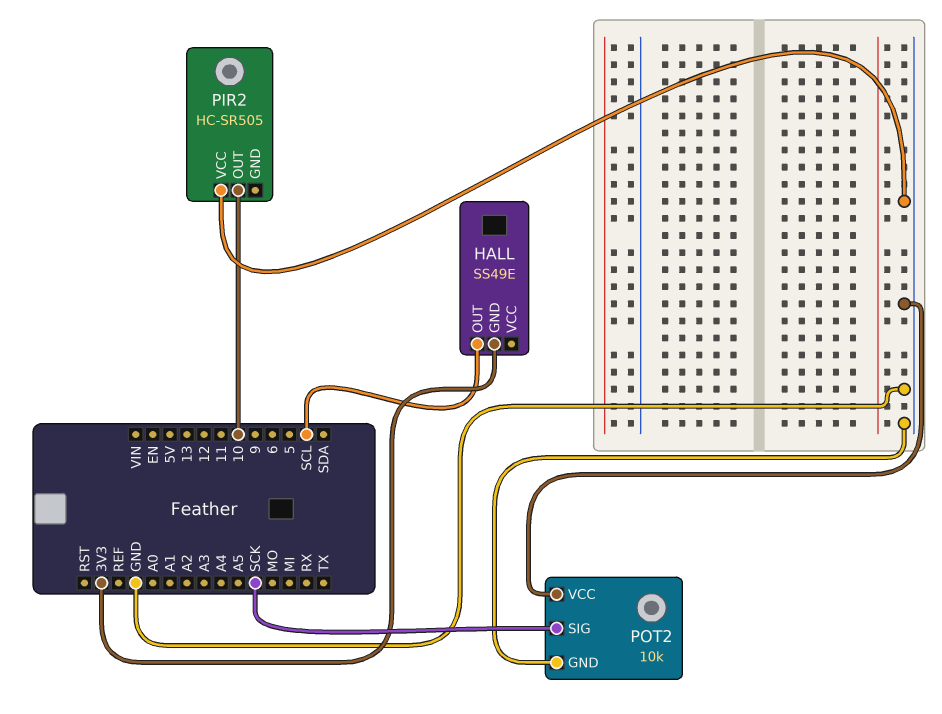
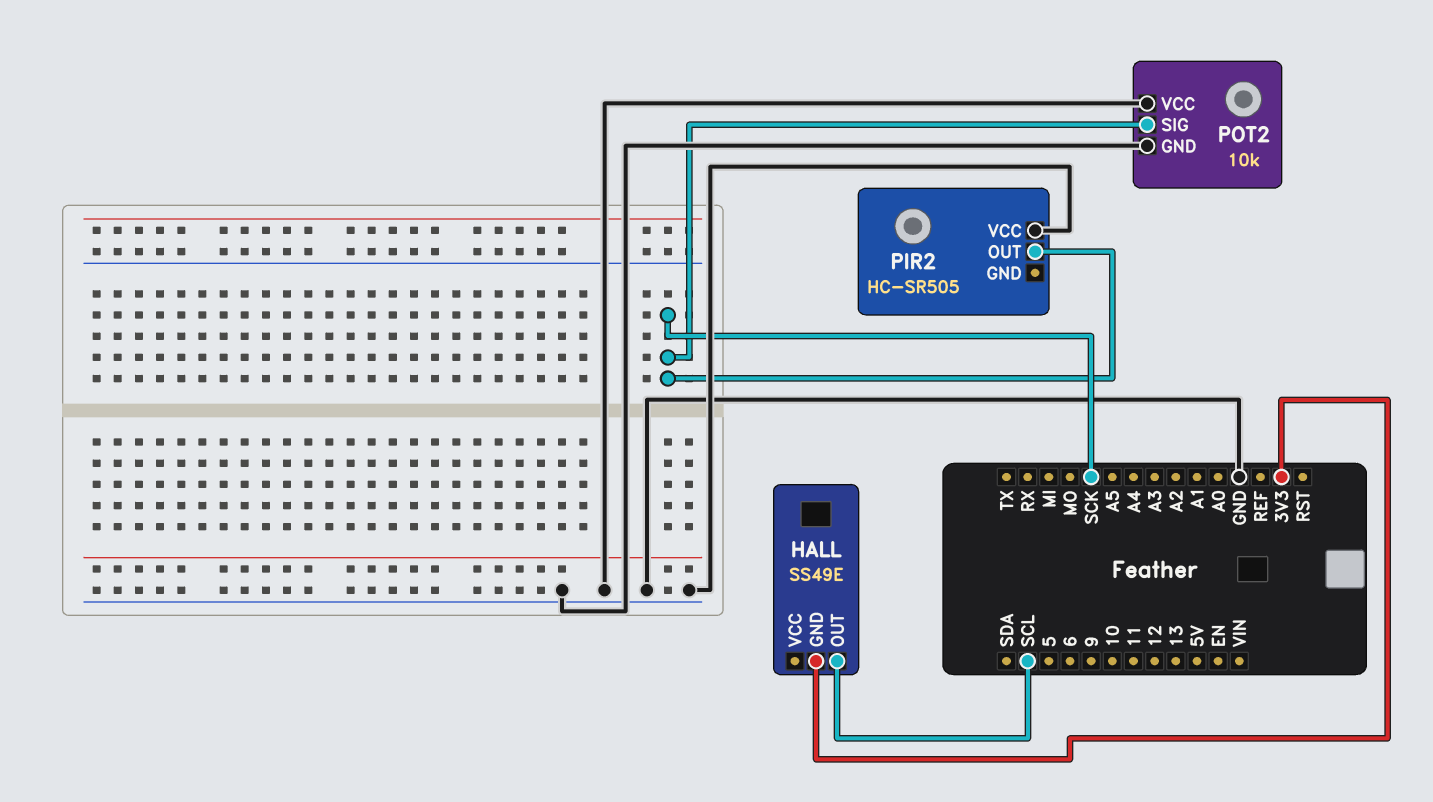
PIR2 pin OUT: 10 -> SCK

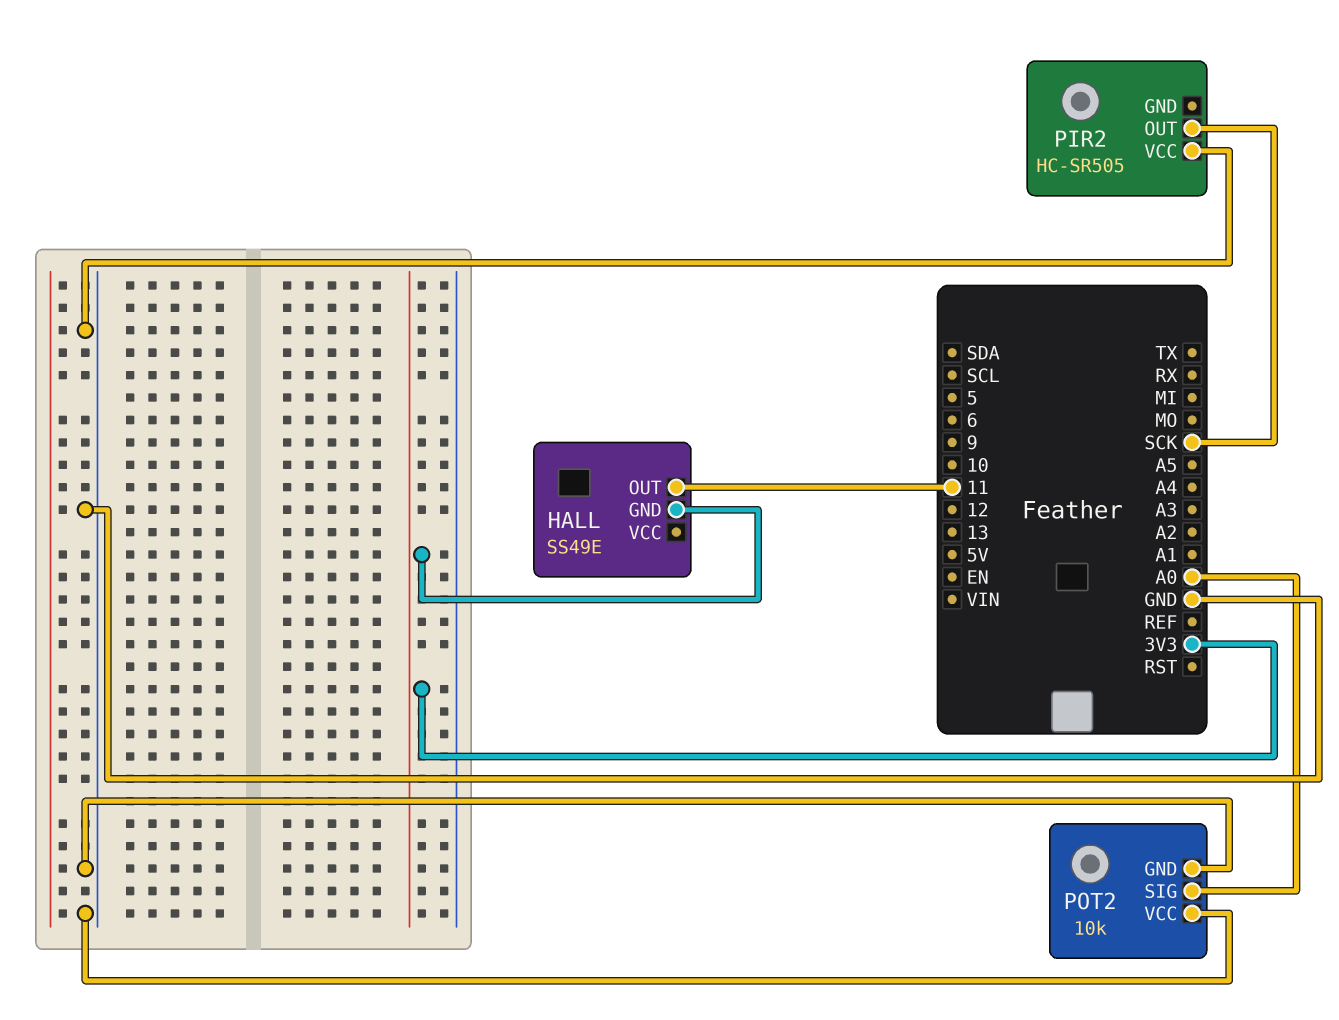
HALL pin OUT: SCL -> 11
POT2 pin SIG: SCK -> A0

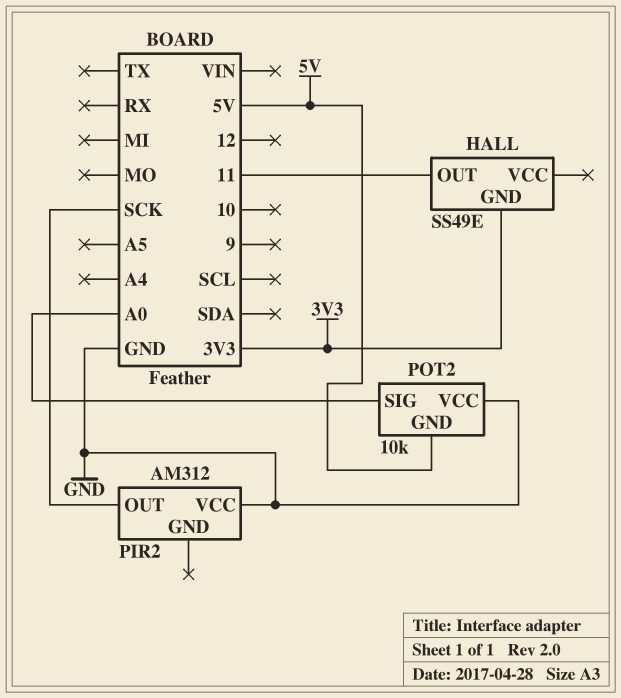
PIR2: HC-SR505 -> AM312
POT2 pin GND: GND -> 5V

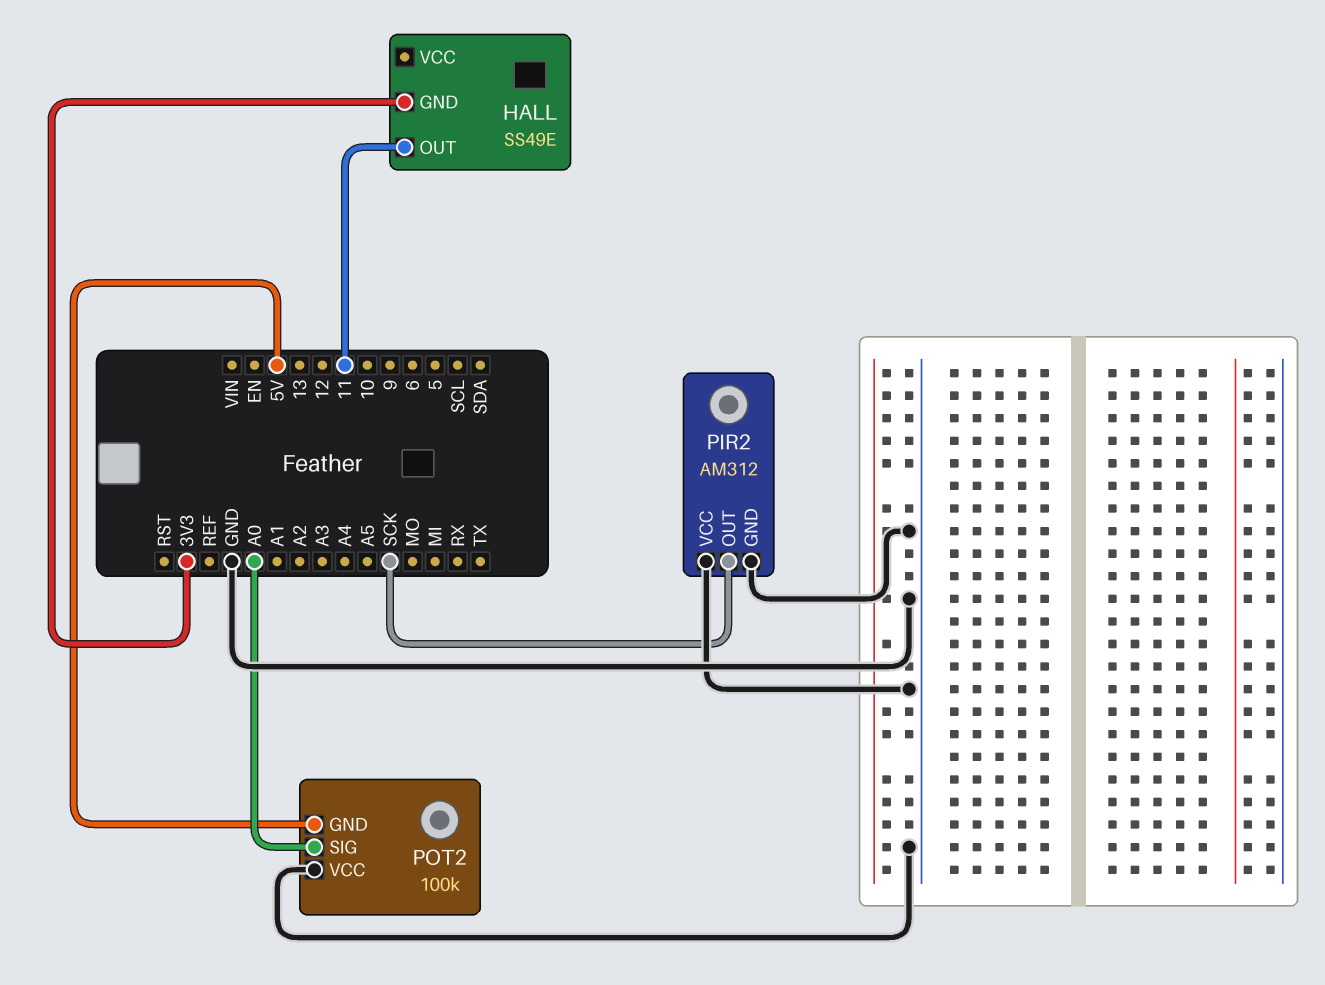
PIR2 pin GND: none -> GND
POT2: 10k -> 100k

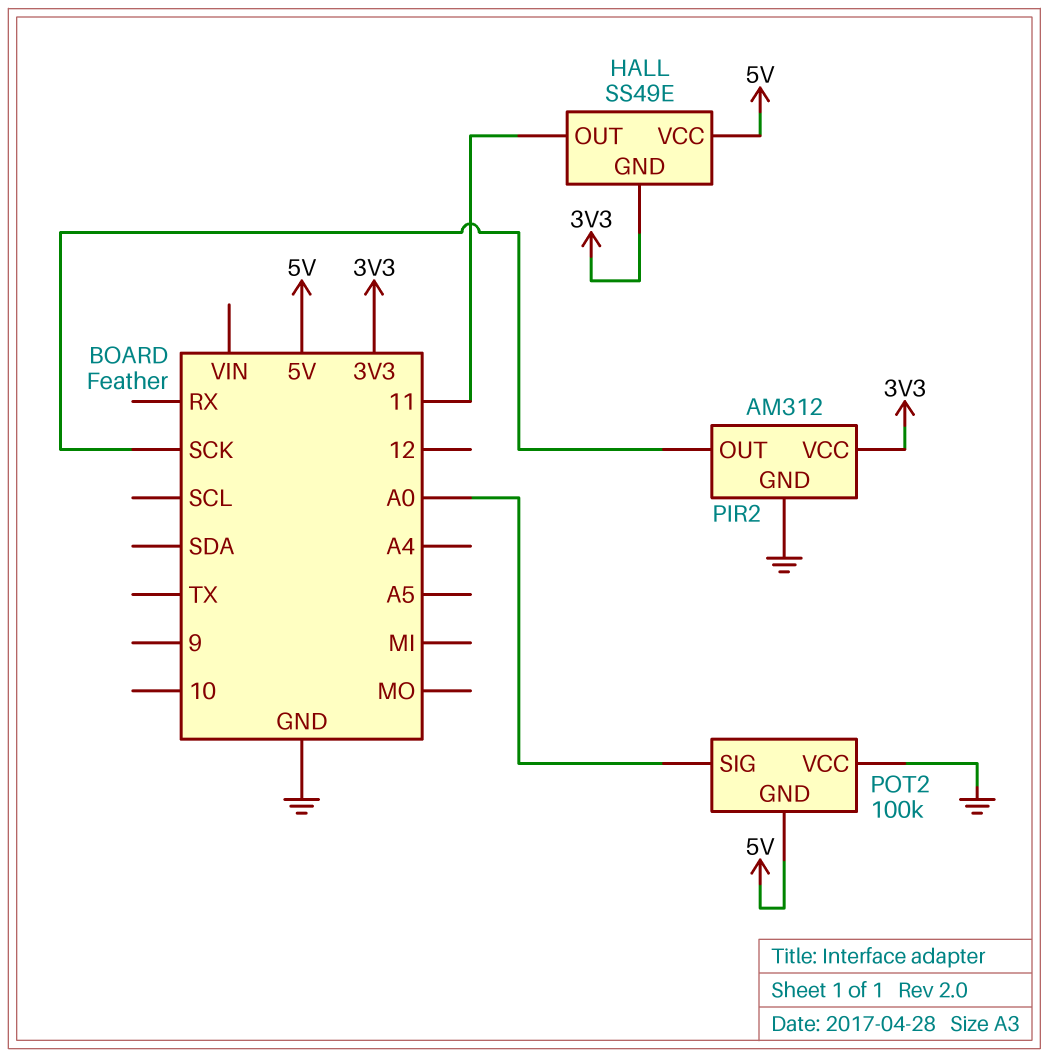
HALL pin VCC: none -> 5V
PIR2 pin VCC: GND -> 3V3

